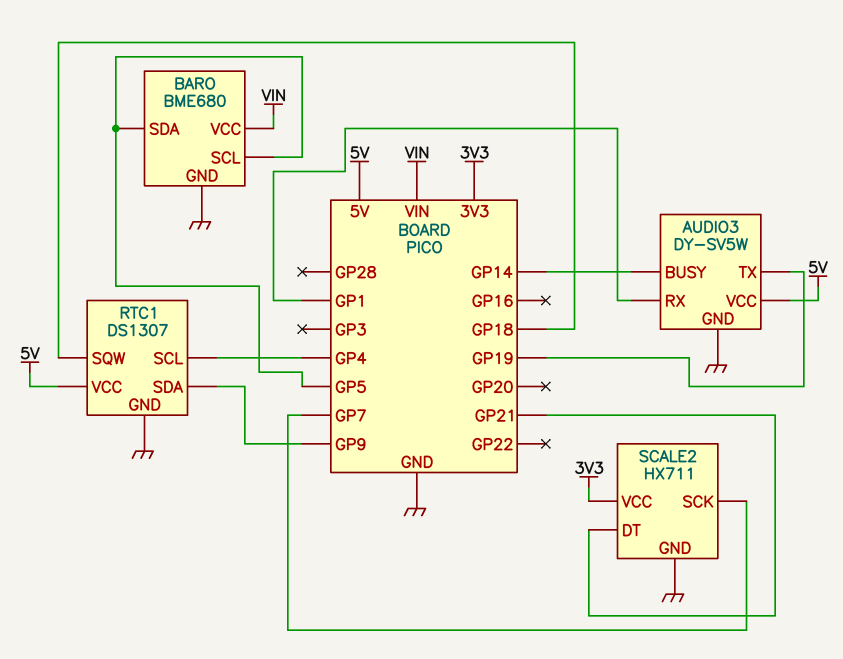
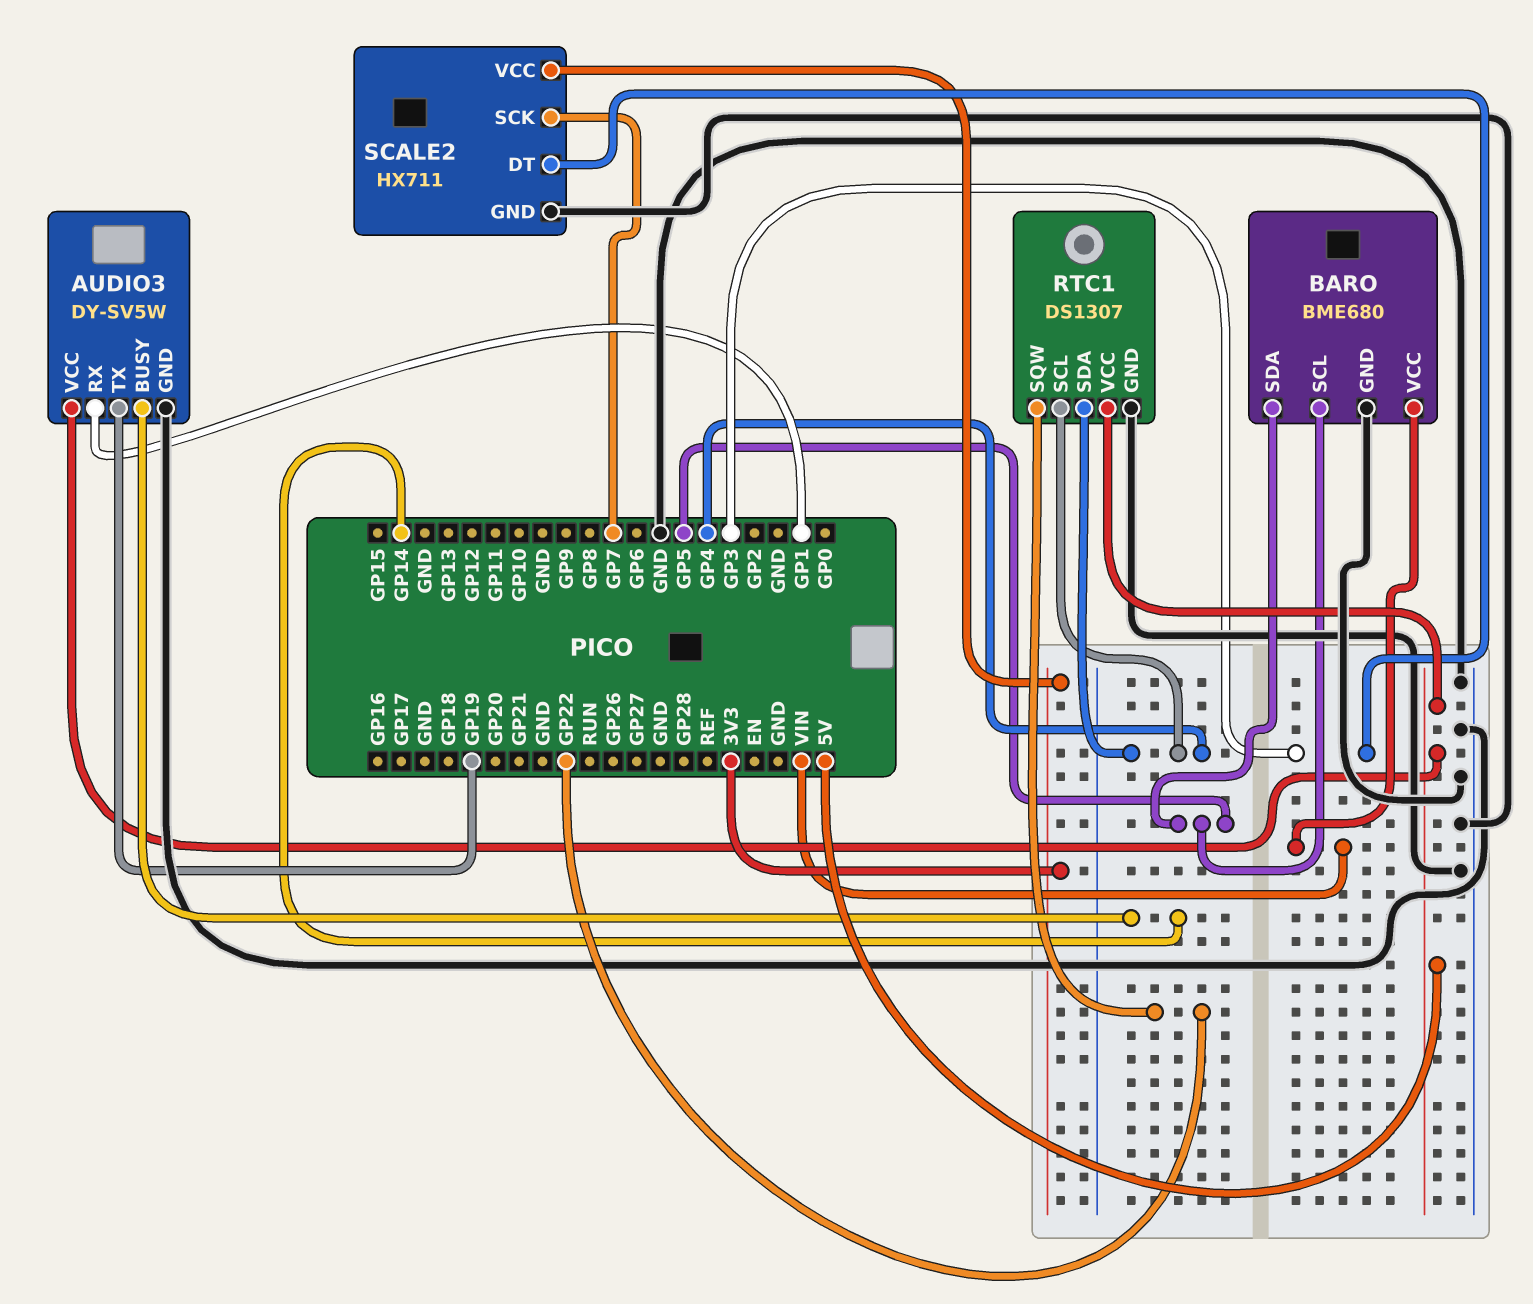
RTC1 pin SDA: GP9 -> GP4
RTC1 pin SQW: GP18 -> GP22
SCALE2 pin DT: GP21 -> GP3

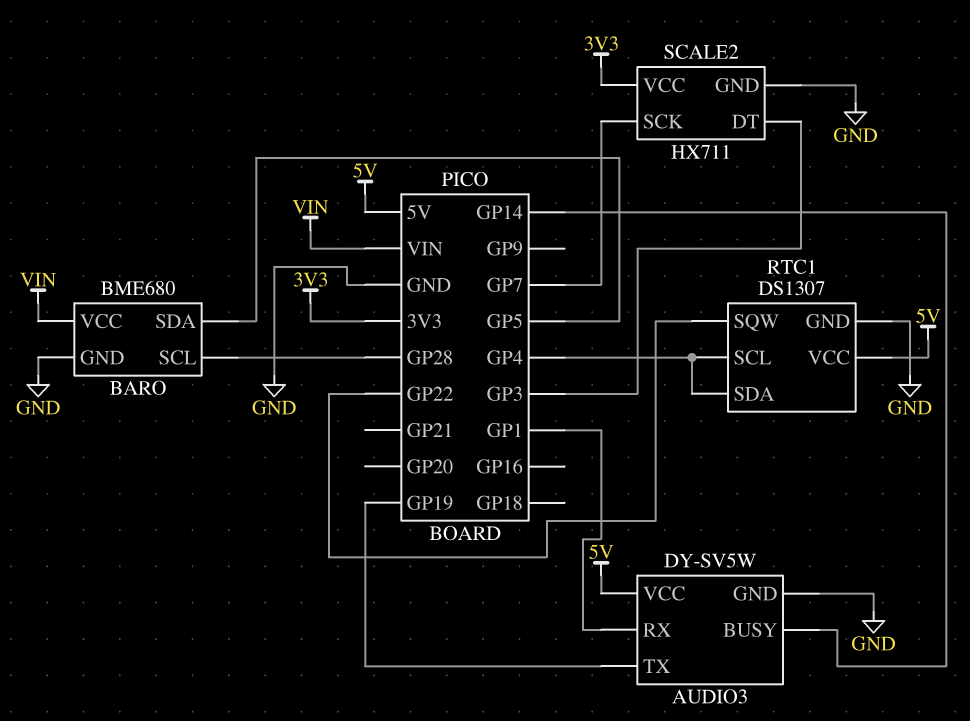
BARO pin SCL: GP5 -> GP28

